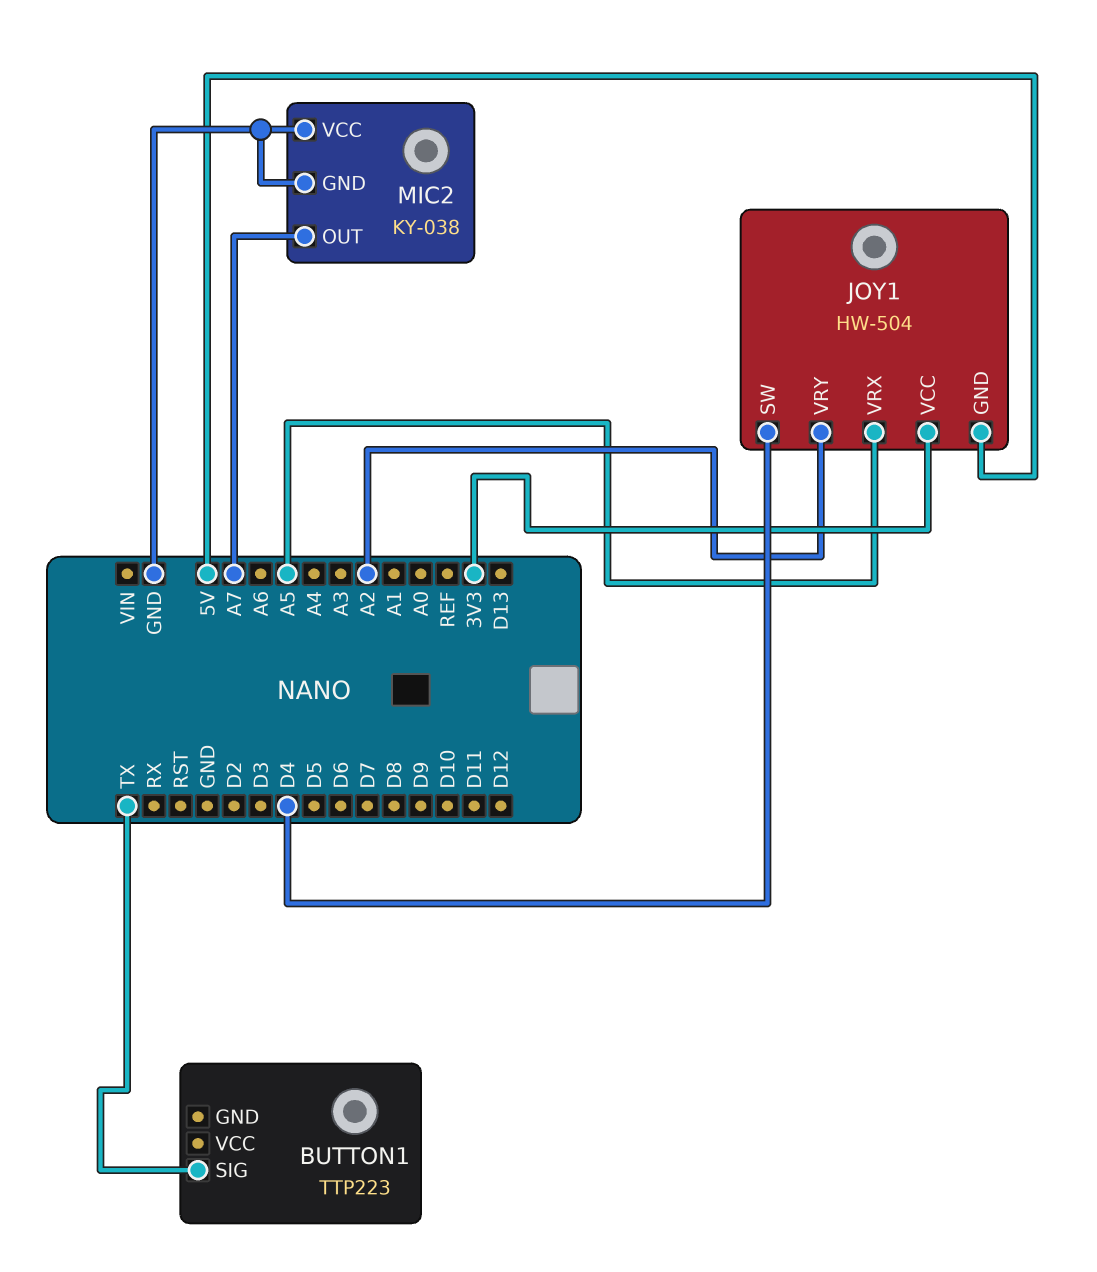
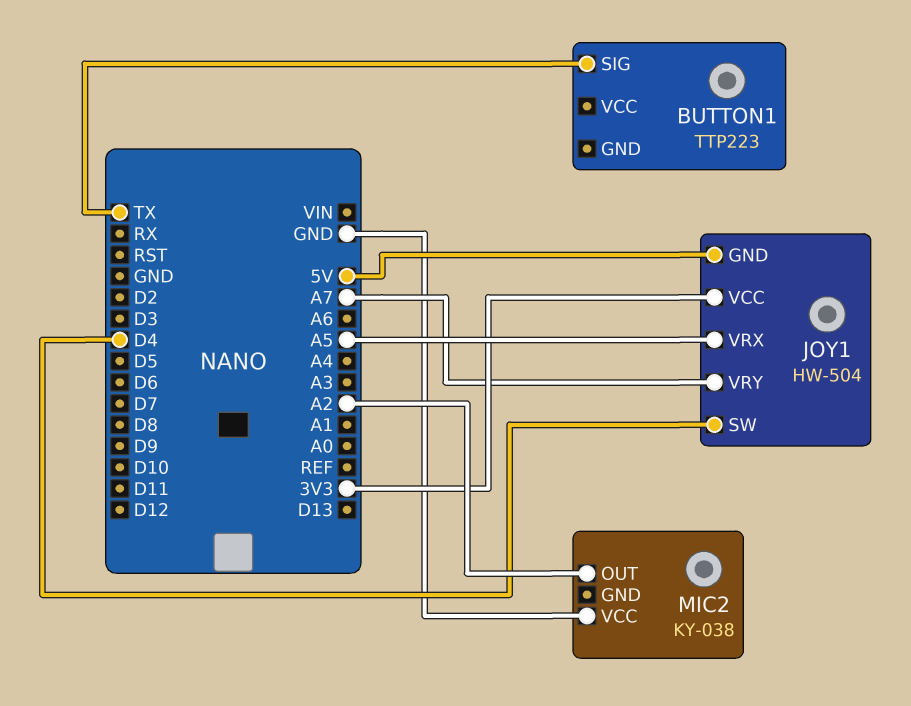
JOY1 pin VRY: A2 -> A7
MIC2 pin GND: GND -> none
MIC2 pin OUT: A7 -> A2

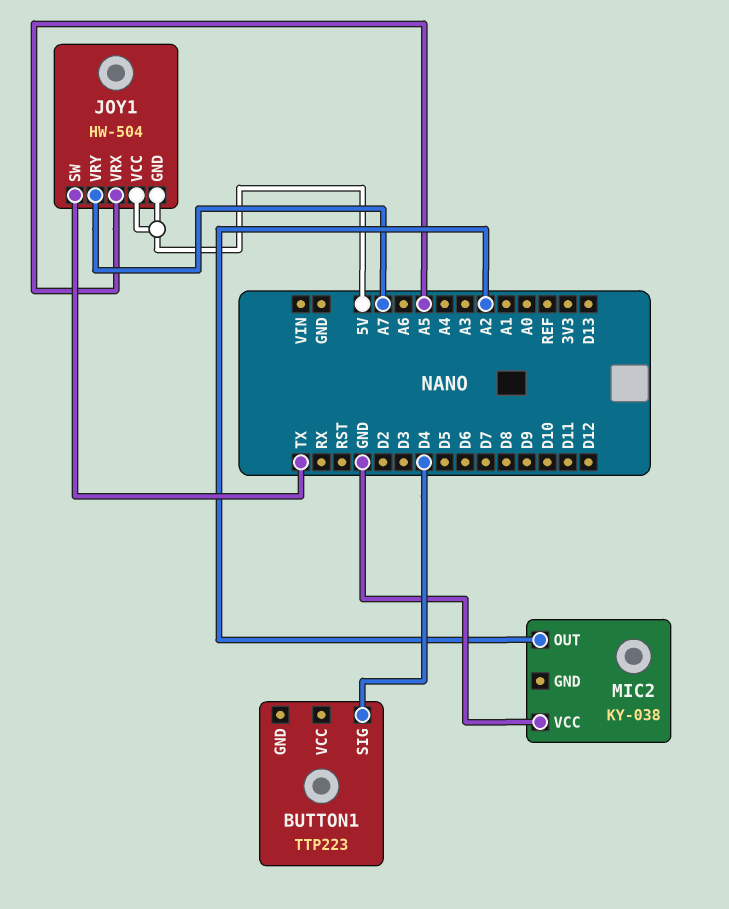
BUTTON1 pin SIG: TX -> D4
JOY1 pin SW: D4 -> TX
JOY1 pin VCC: 3V3 -> 5V

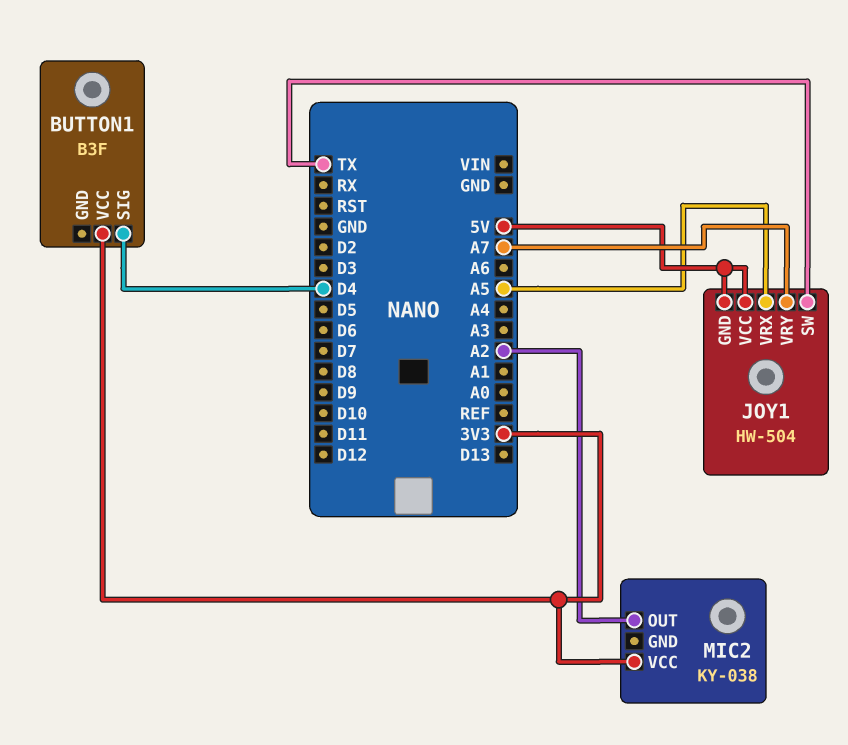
BUTTON1: TTP223 -> B3F
BUTTON1 pin VCC: none -> 3V3
MIC2 pin VCC: GND -> 3V3

